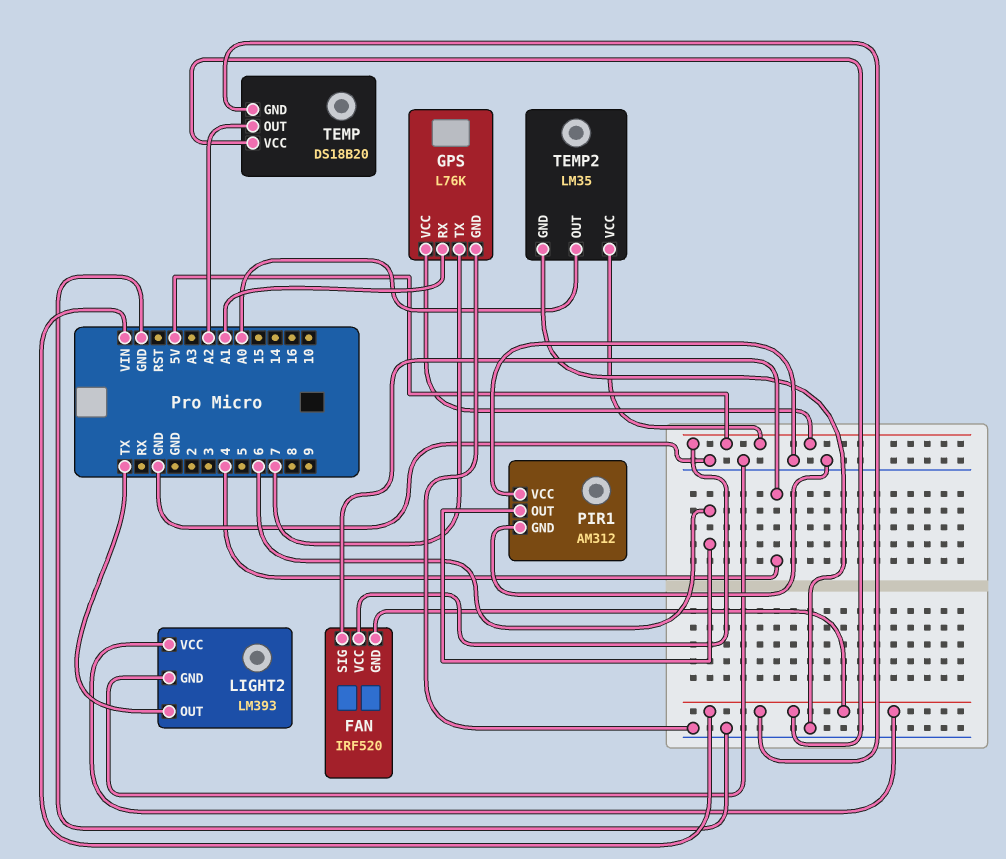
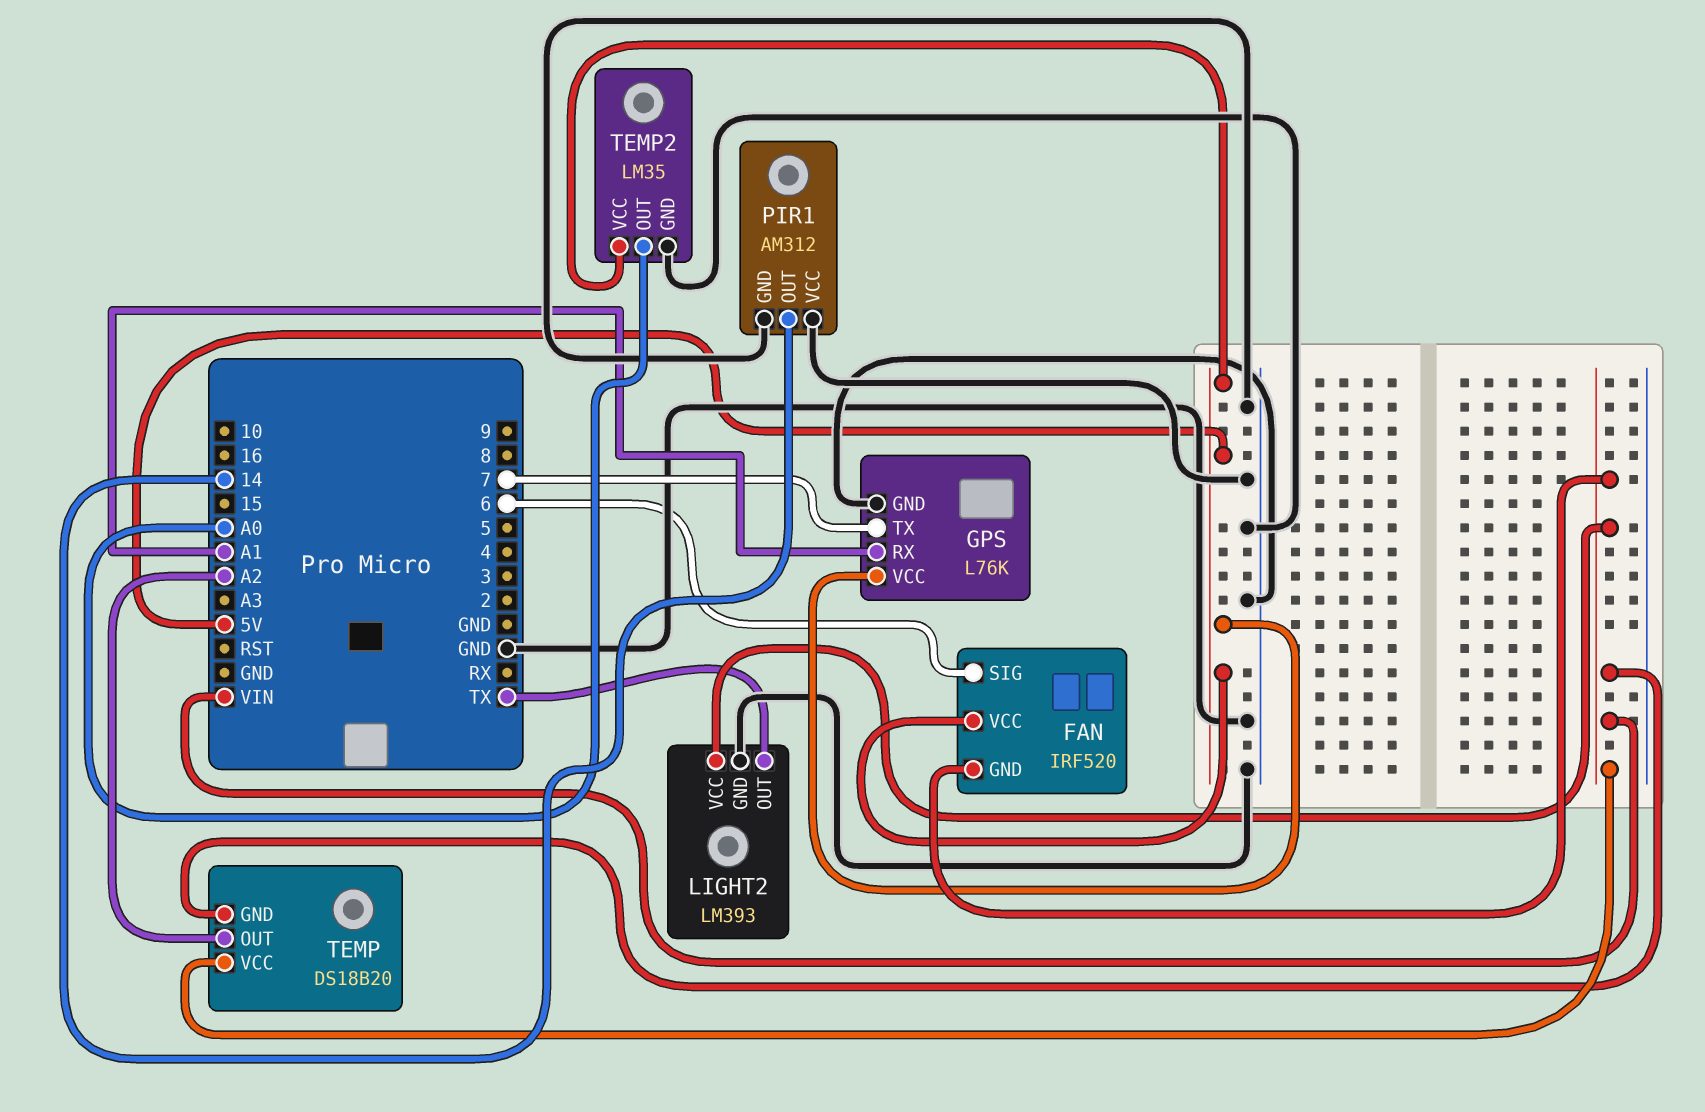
FAN pin SIG: 4 -> 6
PIR1 pin OUT: 6 -> 14

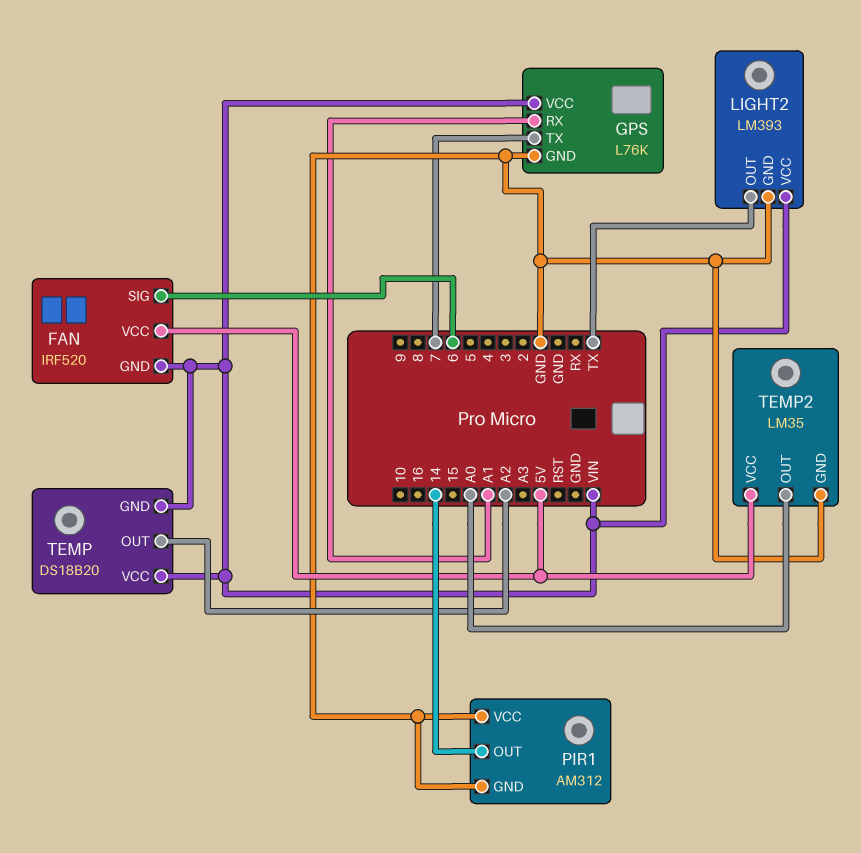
GPS pin VCC: 5V -> VIN

